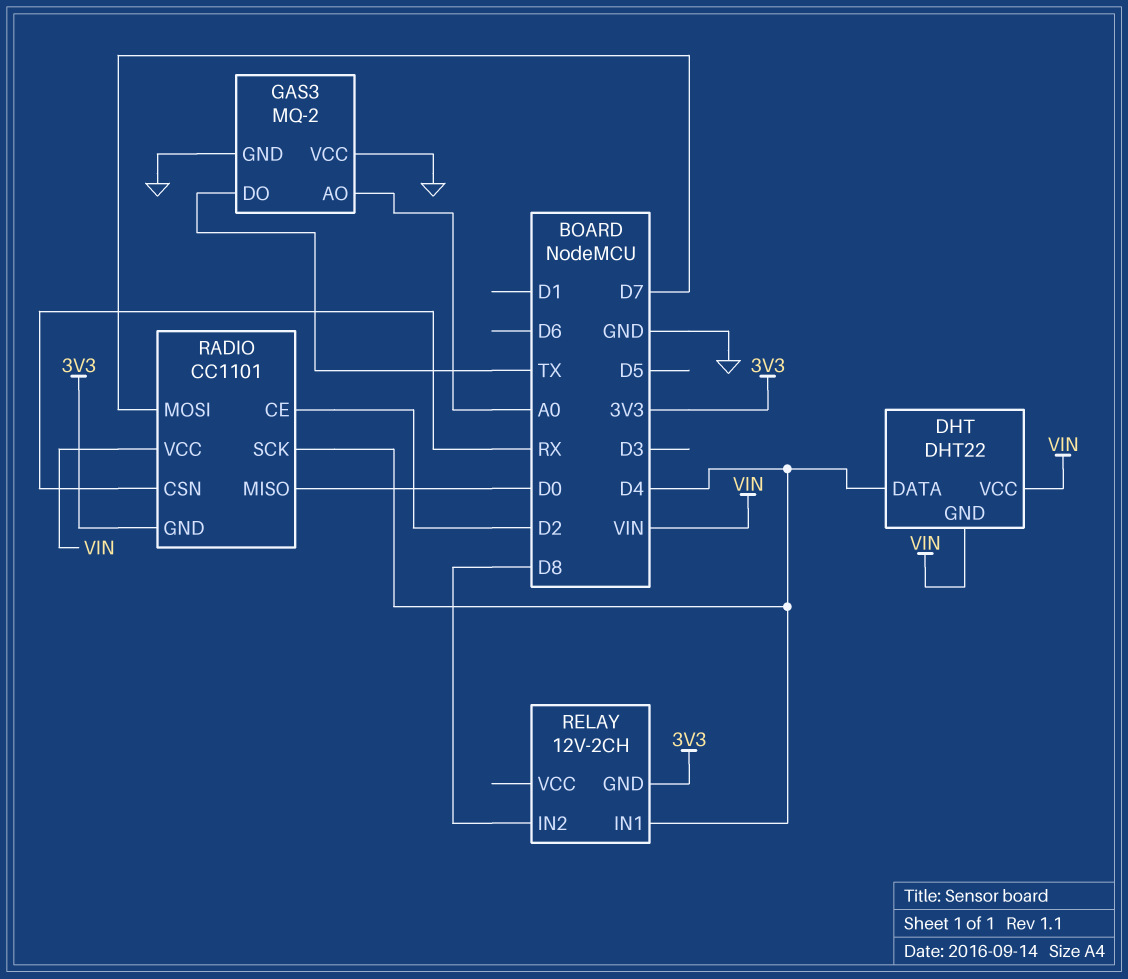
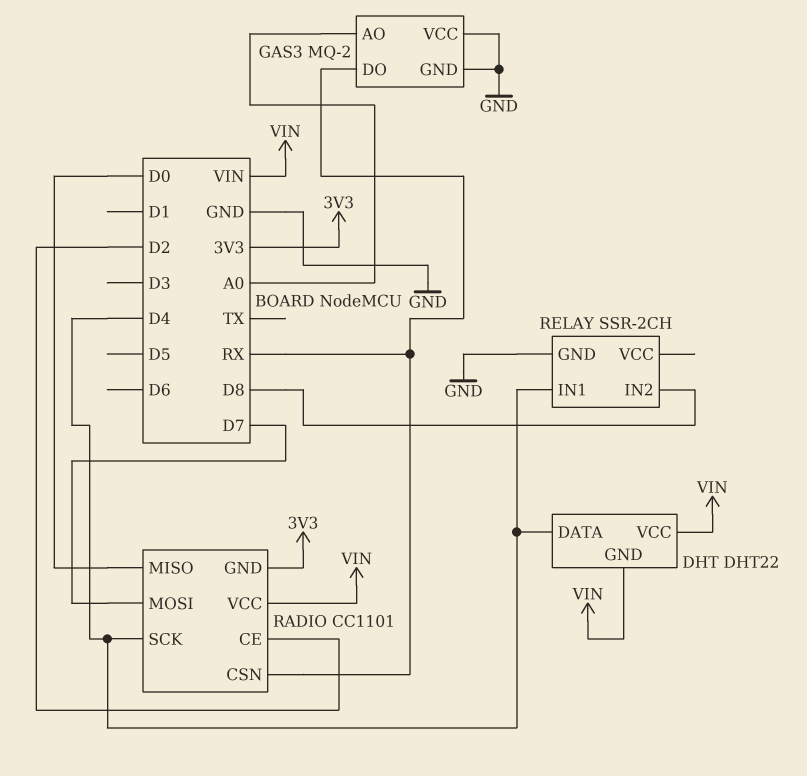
GAS3 pin DO: TX -> RX
RELAY: 12V-2CH -> SSR-2CH
RELAY pin GND: 3V3 -> GND

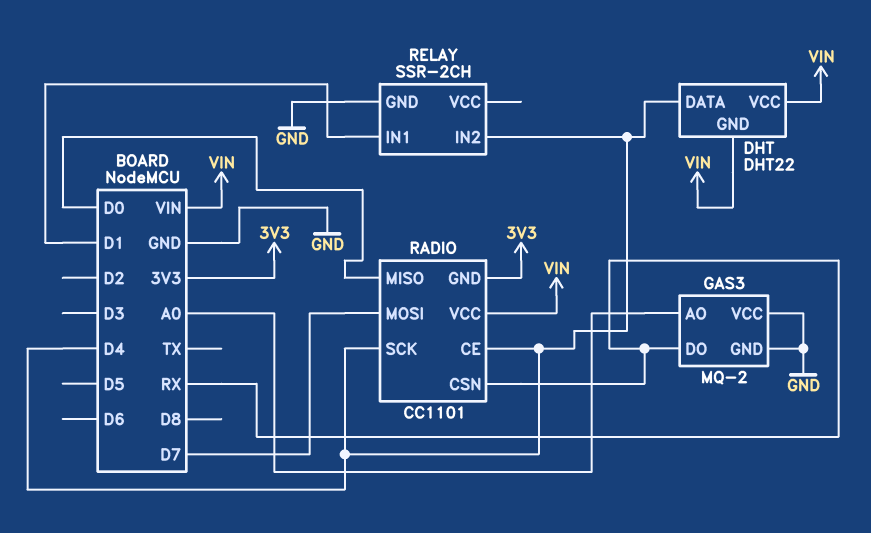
RADIO pin CE: D2 -> D4
RELAY pin IN1: D4 -> D1
RELAY pin IN2: D8 -> D4

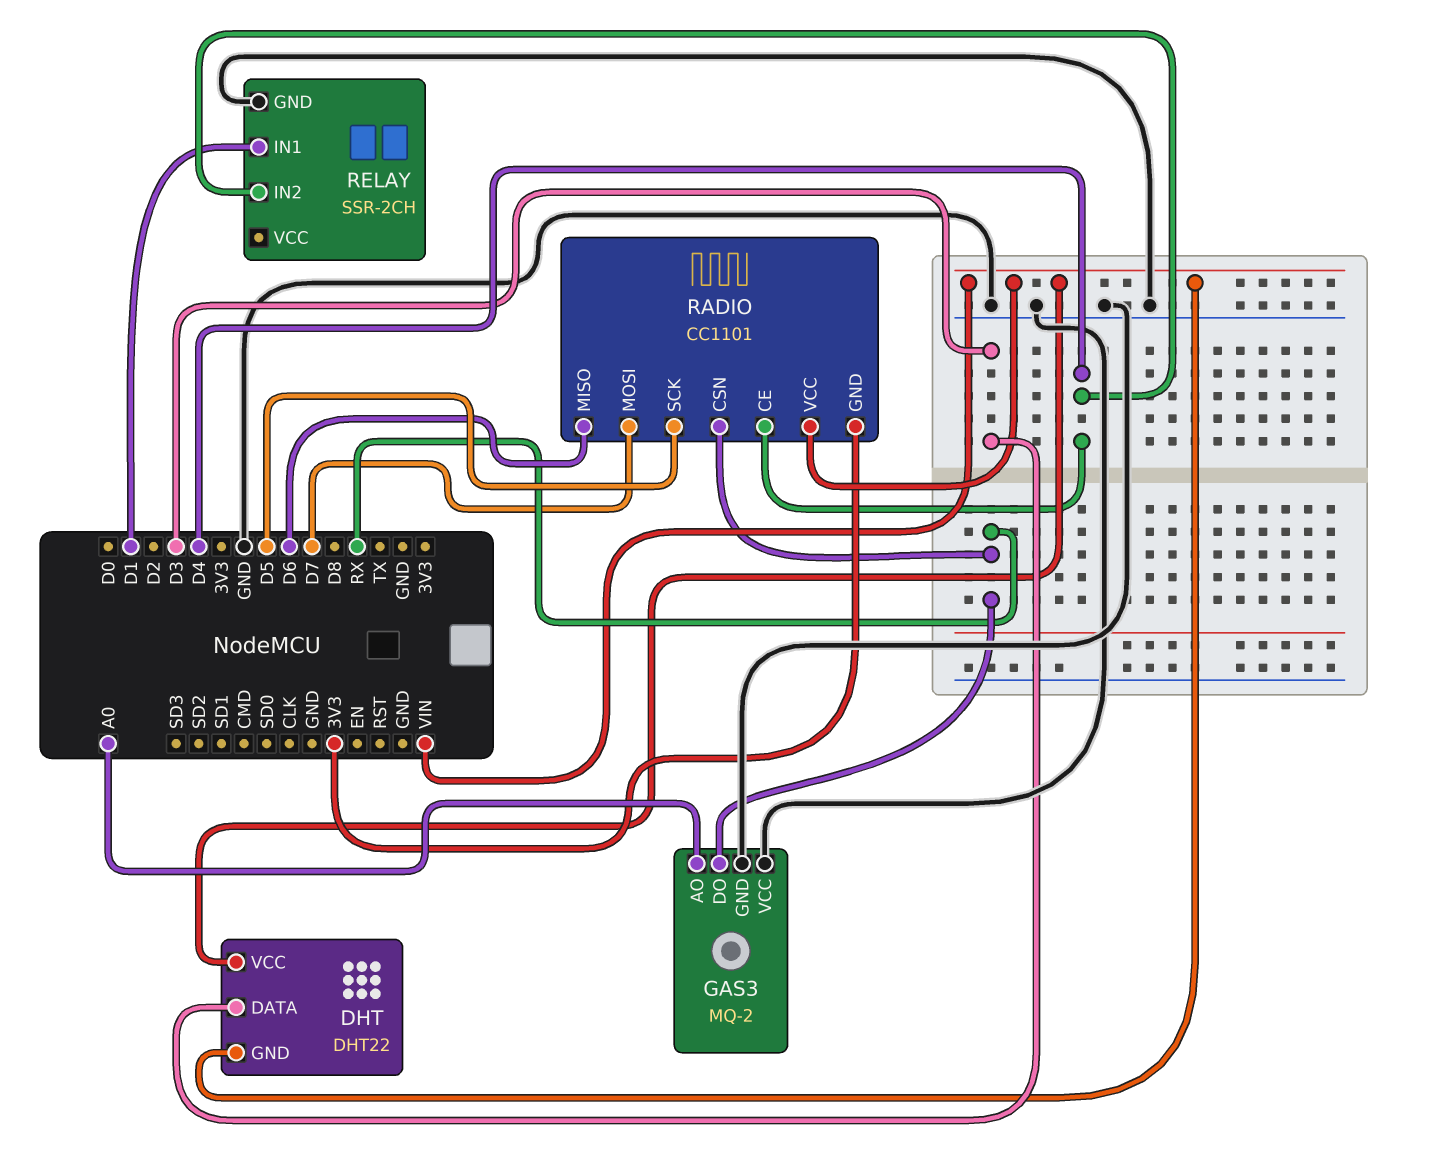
DHT pin DATA: D4 -> D3
RADIO pin MISO: D0 -> D6
RADIO pin SCK: D4 -> D5

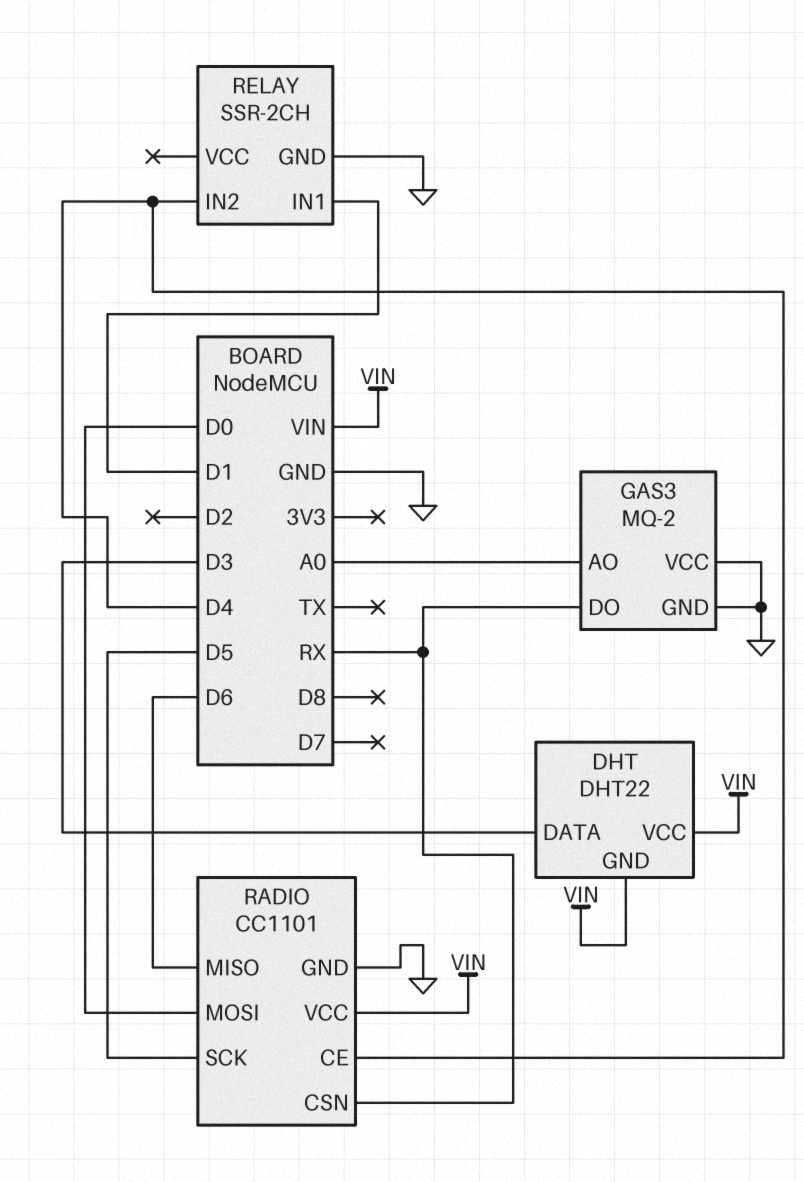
RADIO pin GND: 3V3 -> GND
RADIO pin MOSI: D7 -> D0

